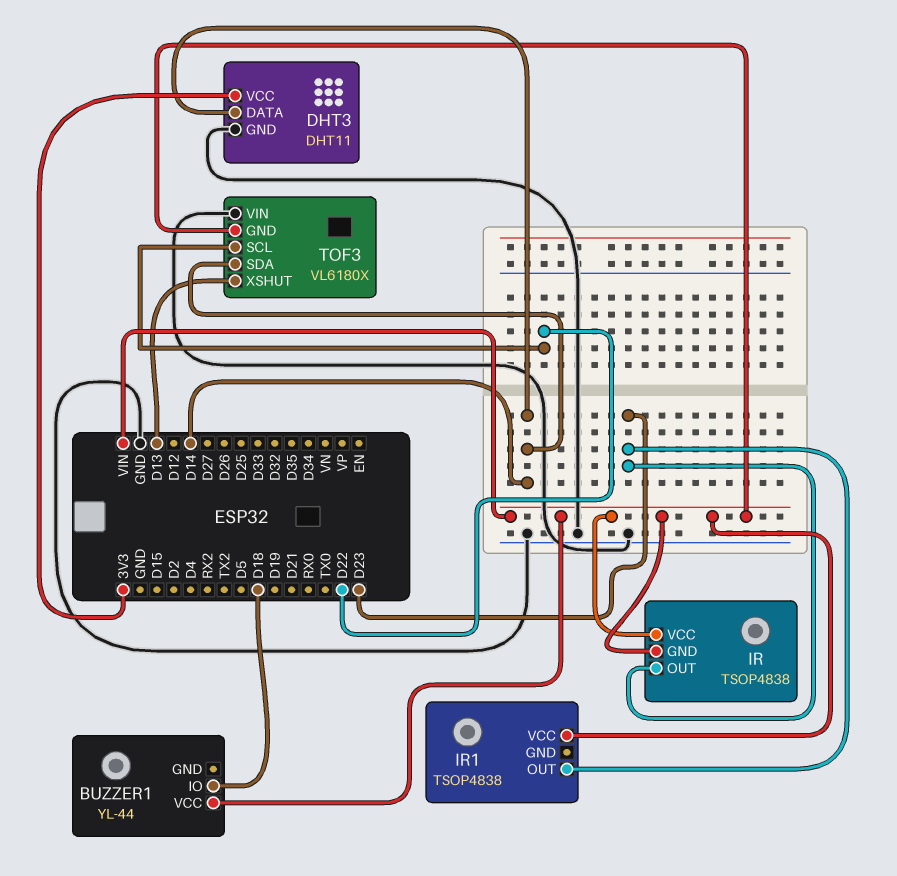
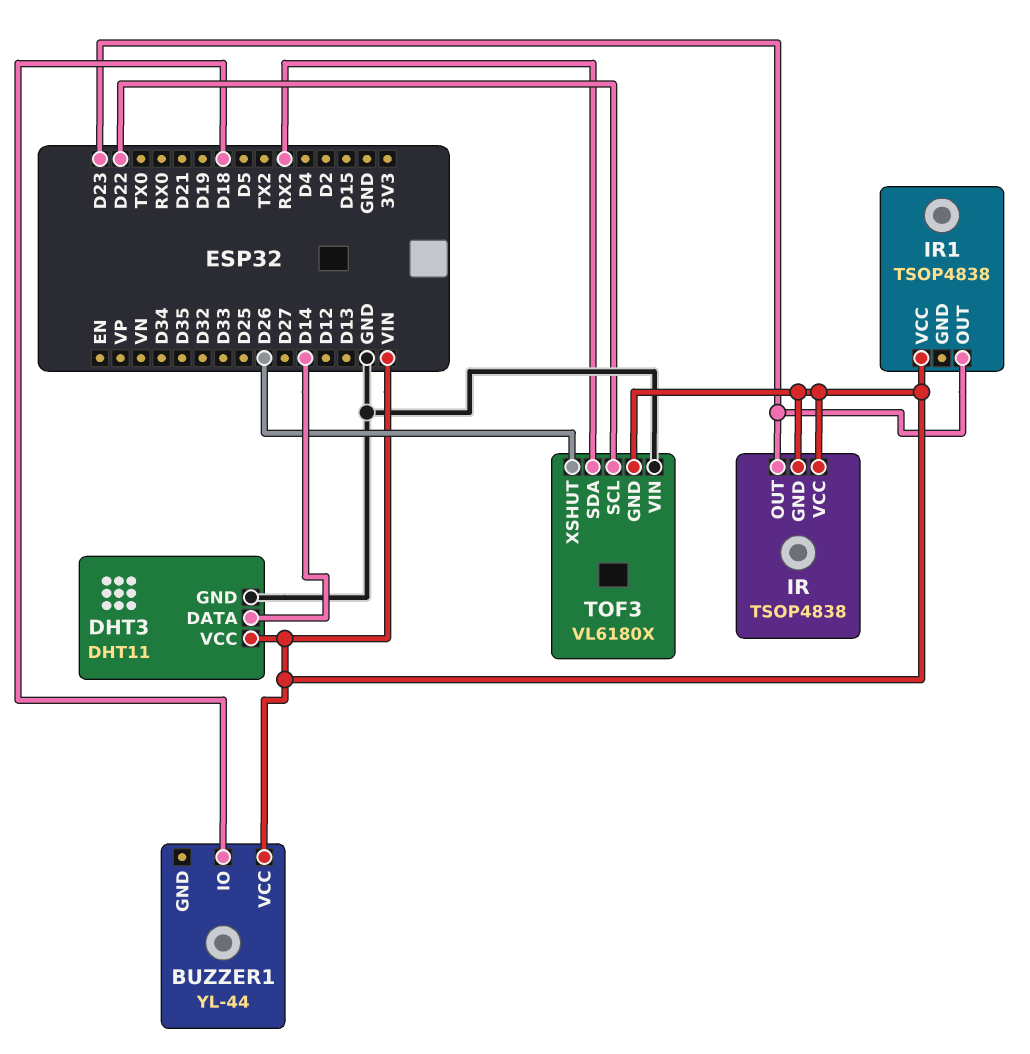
DHT3 pin VCC: 3V3 -> VIN
TOF3 pin SDA: D14 -> RX2
TOF3 pin XSHUT: D13 -> D26

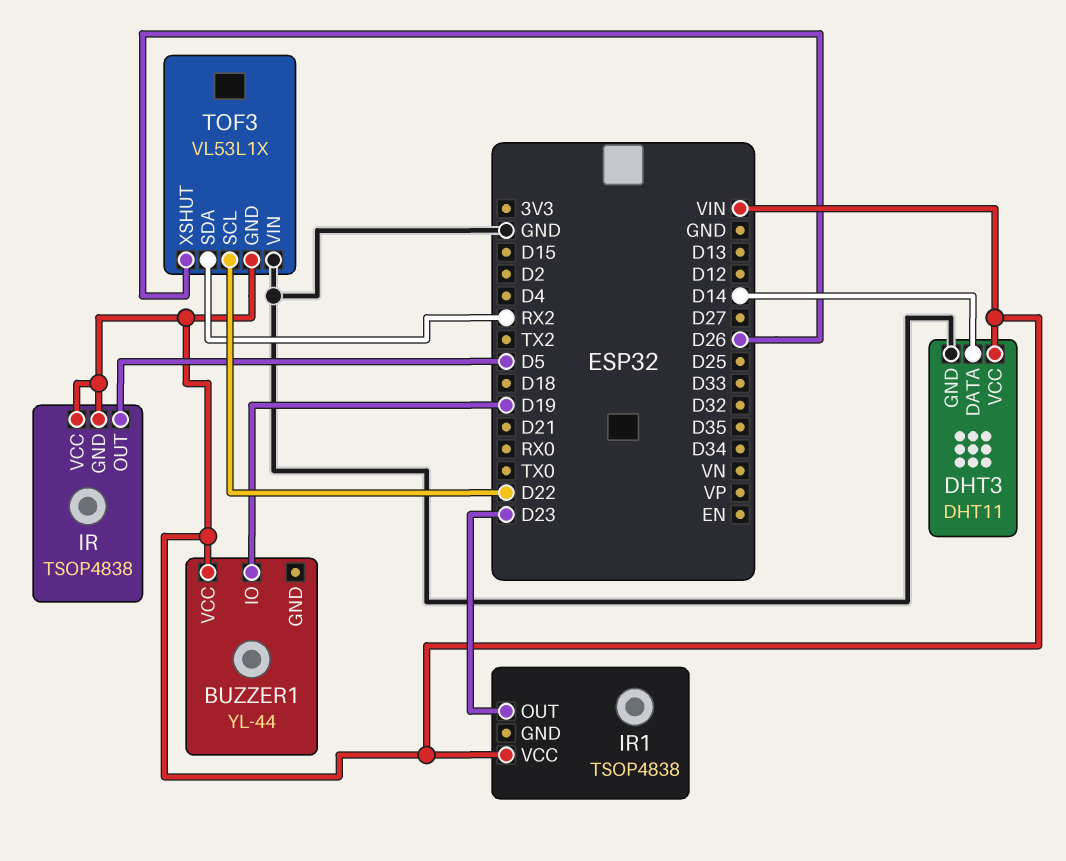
BUZZER1 pin IO: D18 -> D19
IR pin OUT: D23 -> D5
TOF3: VL6180X -> VL53L1X

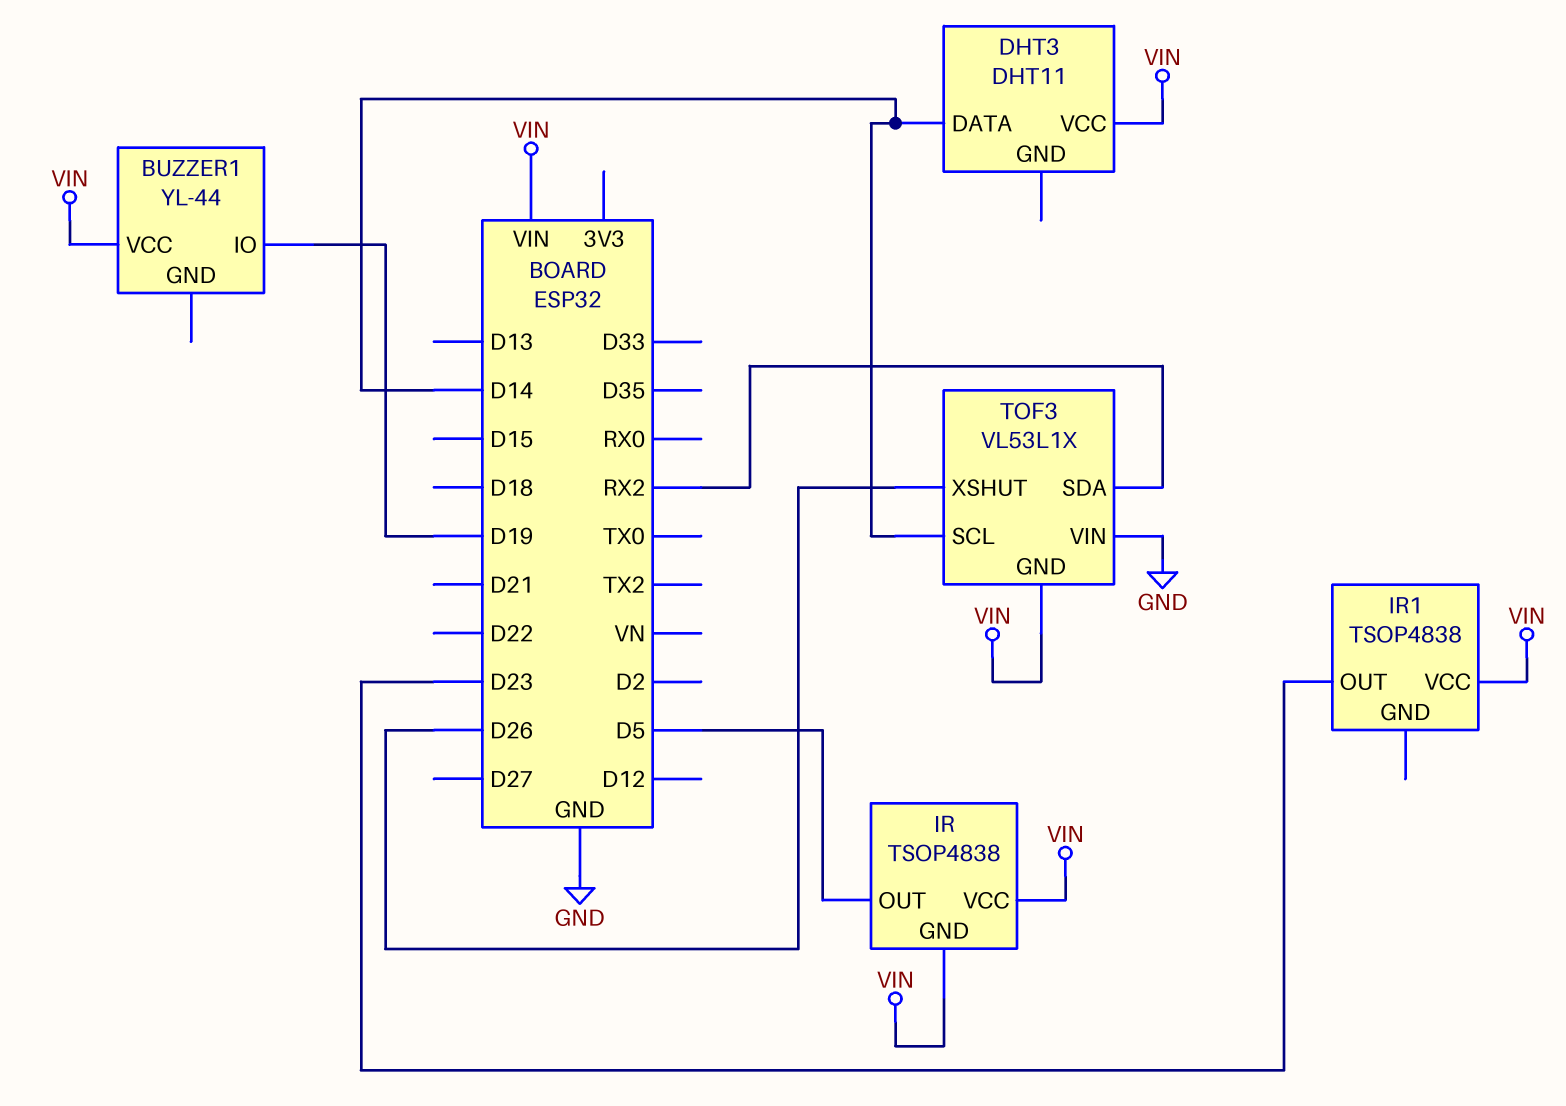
DHT3 pin GND: GND -> none
TOF3 pin SCL: D22 -> D14

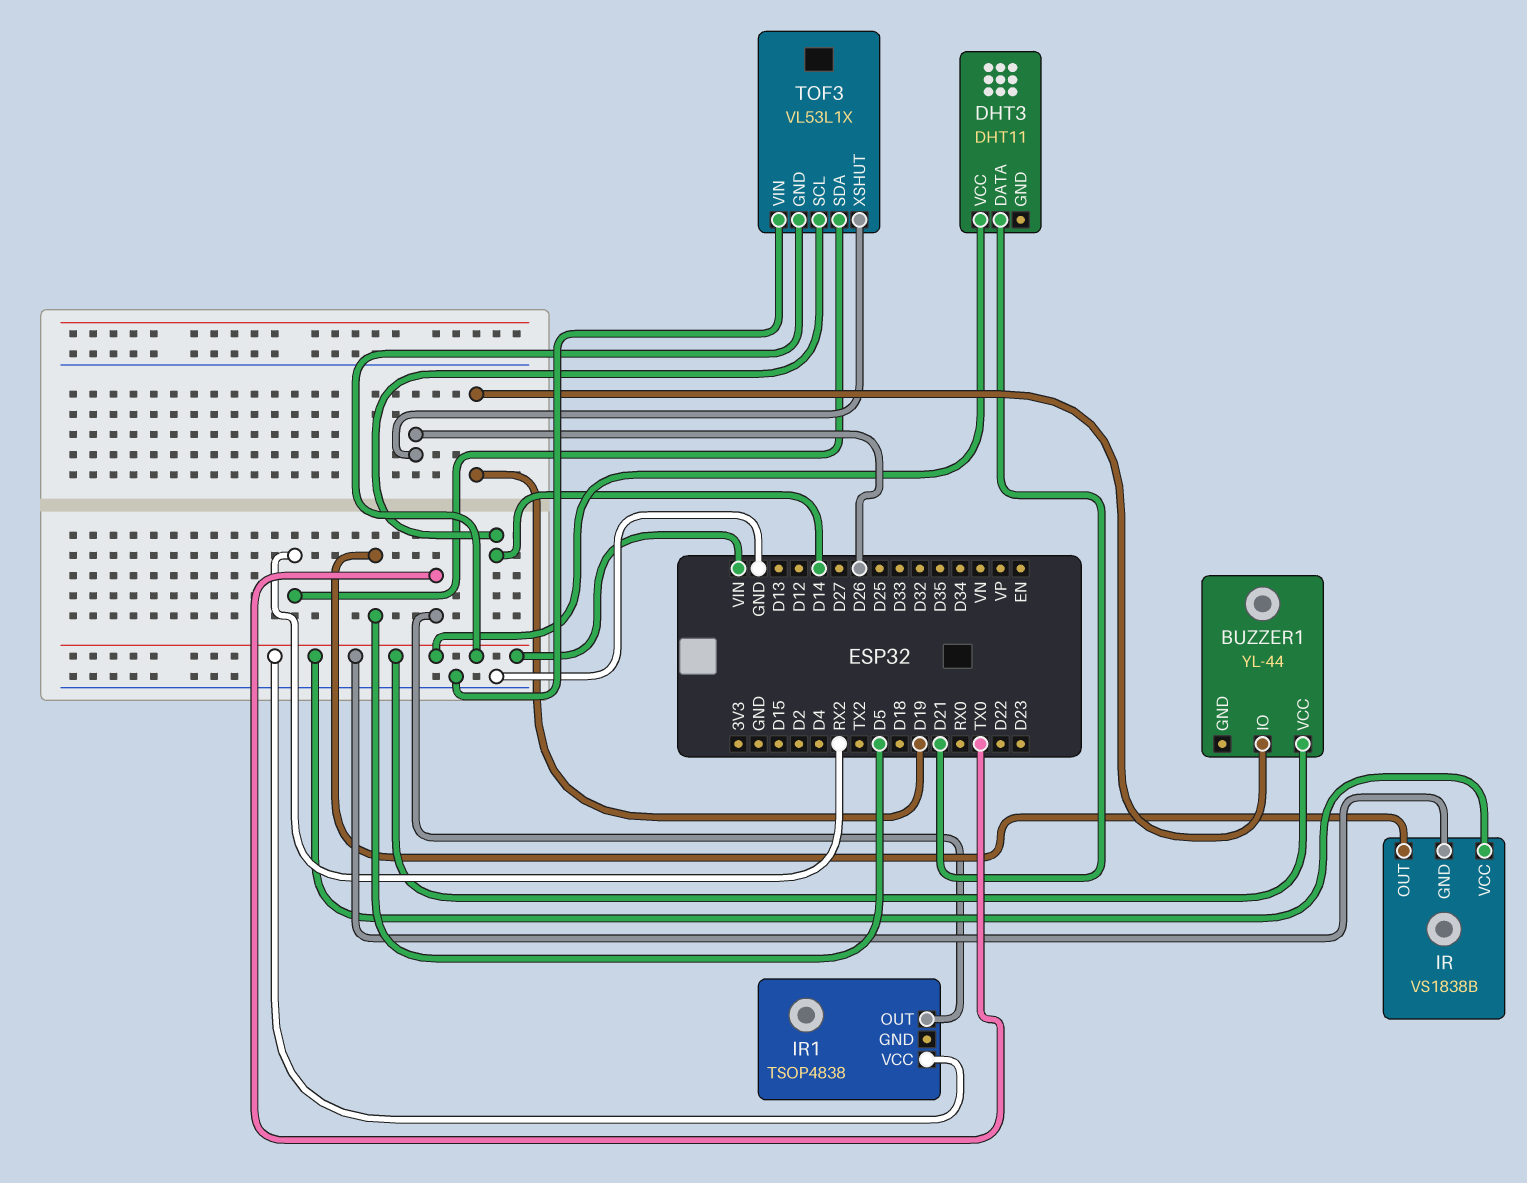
DHT3 pin DATA: D14 -> D21
IR: TSOP4838 -> VS1838B
IR1 pin OUT: D23 -> TX0

